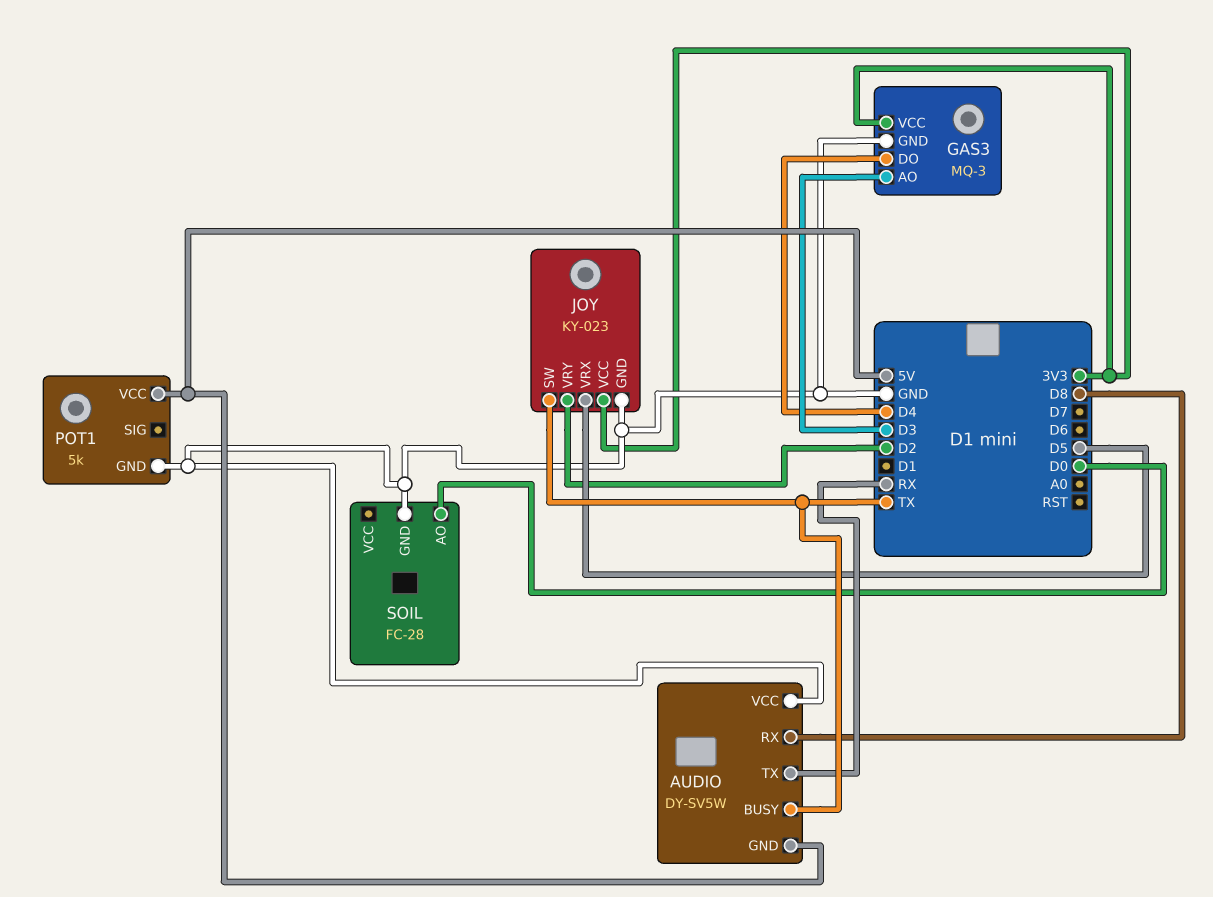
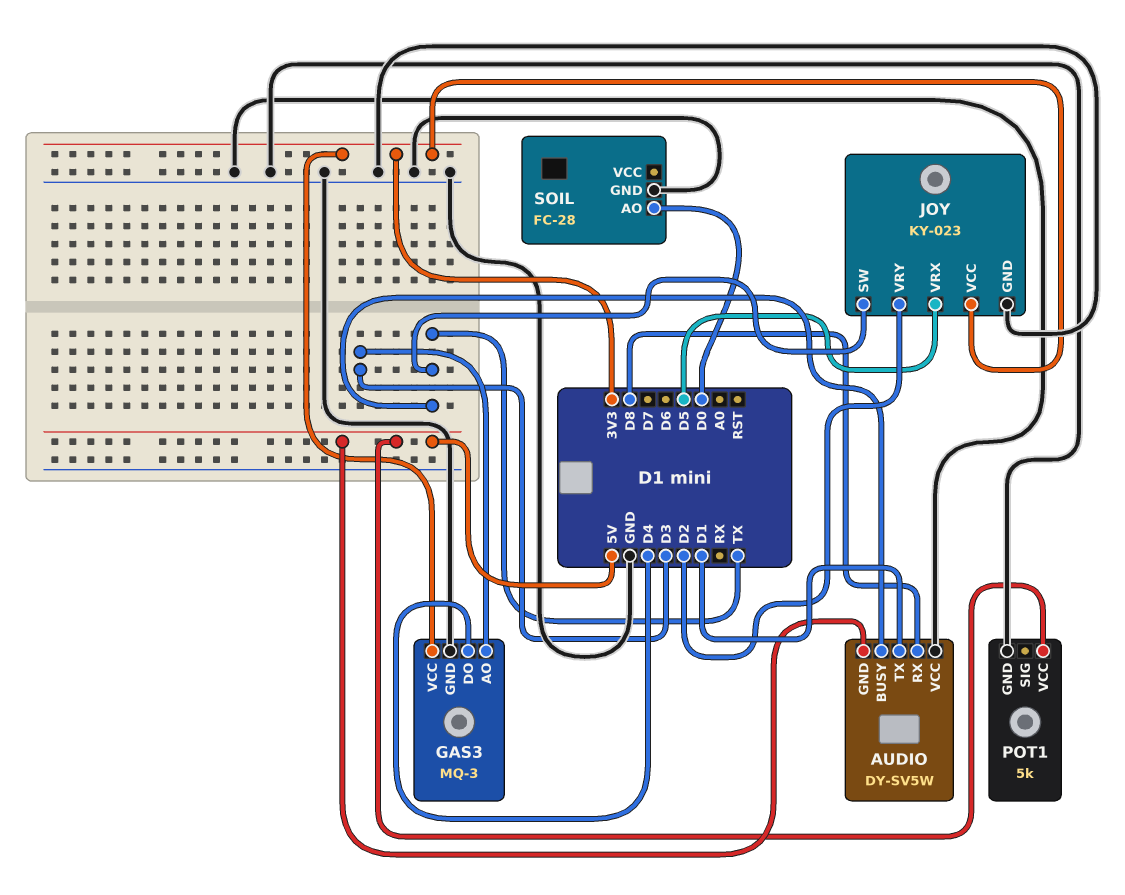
AUDIO pin TX: RX -> D1

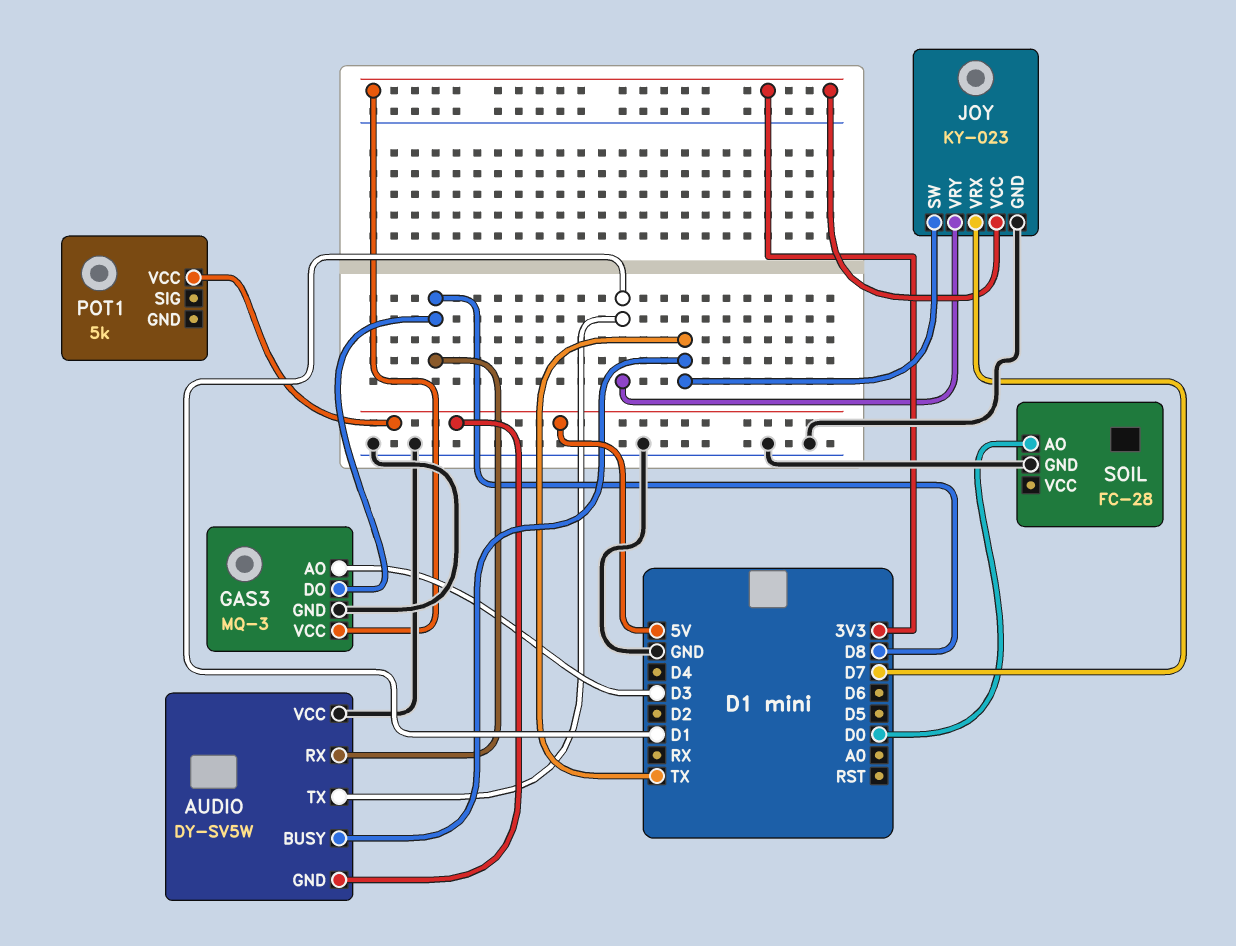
GAS3 pin DO: D4 -> D8
JOY pin VRX: D5 -> D7
JOY pin VRY: D2 -> D1
POT1 pin GND: GND -> none

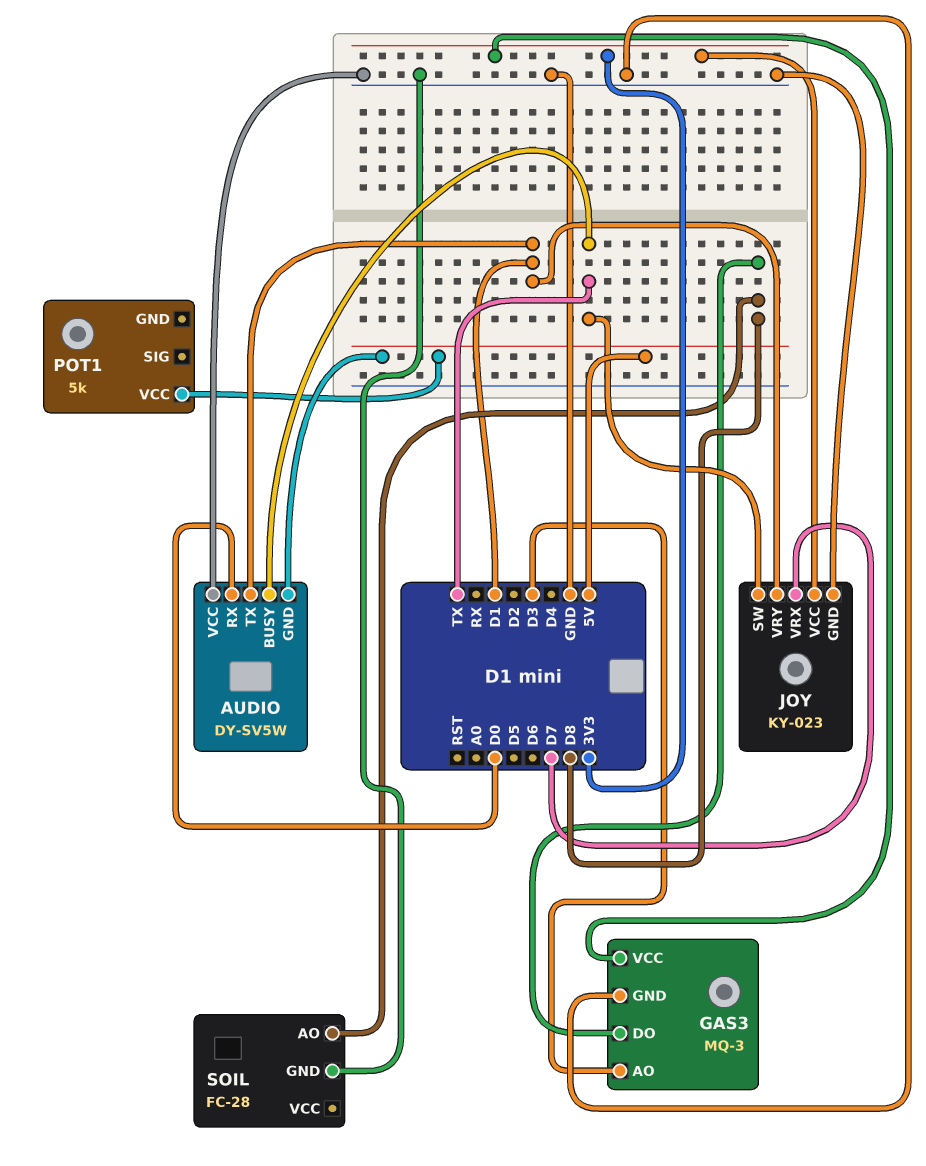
AUDIO pin RX: D8 -> D0
SOIL pin AO: D0 -> D8

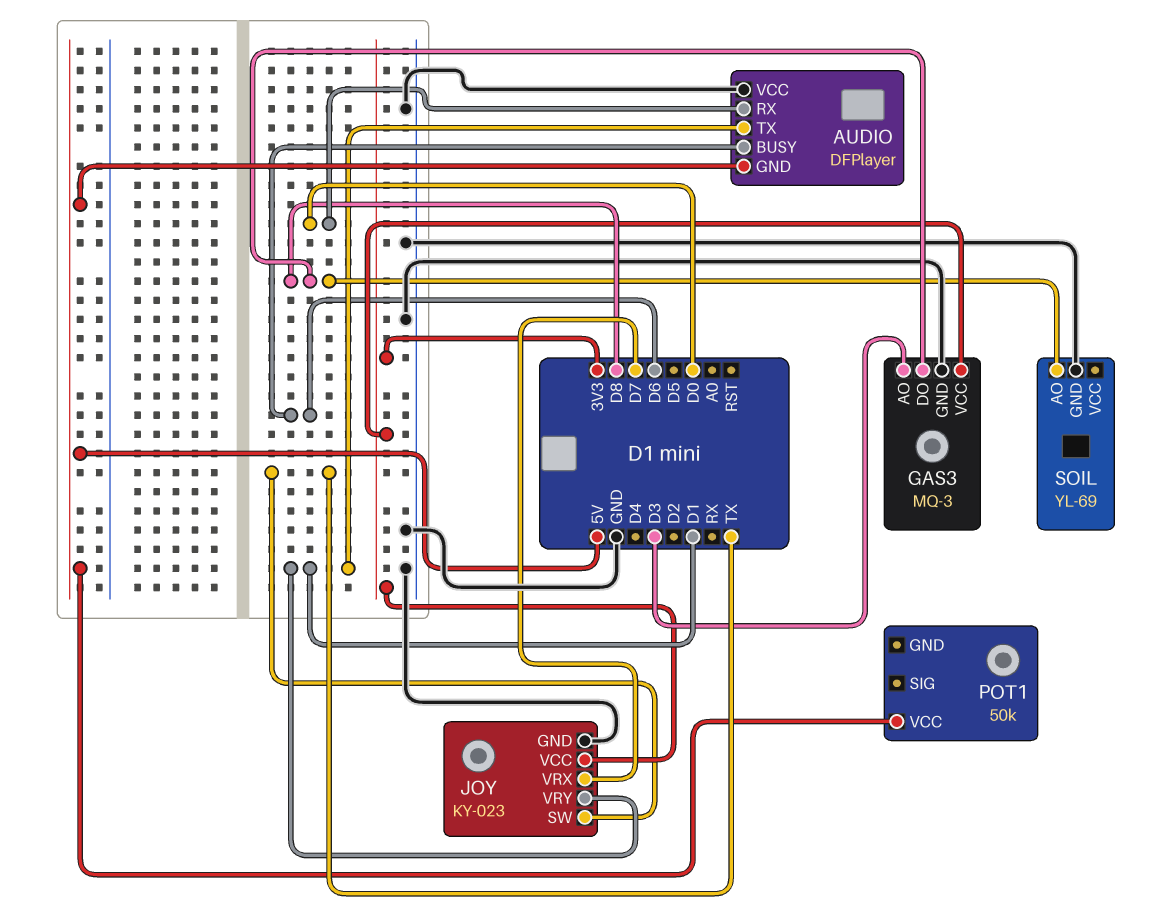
AUDIO: DY-SV5W -> DFPlayer
AUDIO pin BUSY: TX -> D6
POT1: 5k -> 50k
SOIL: FC-28 -> YL-69

